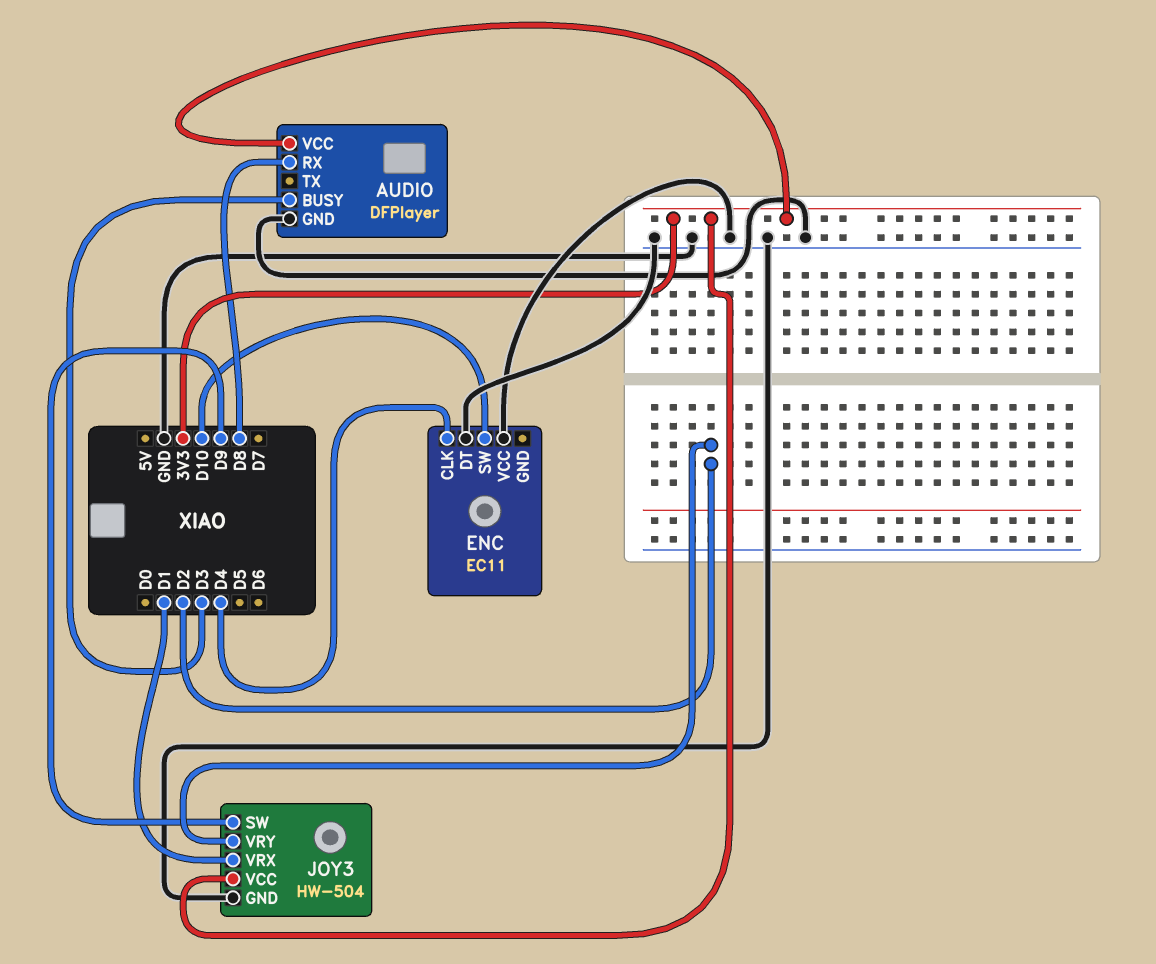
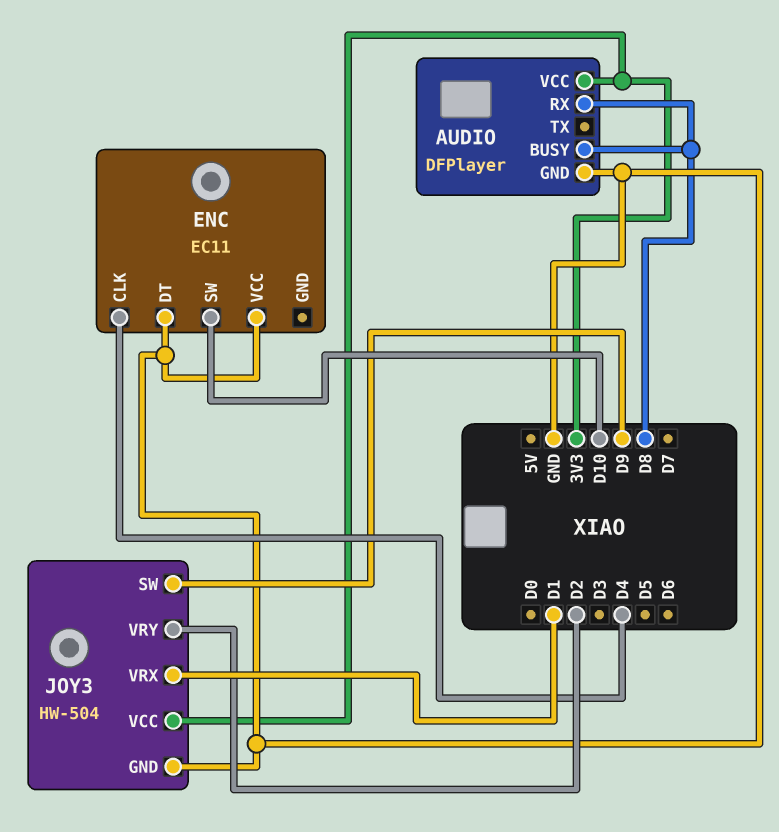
AUDIO pin BUSY: D3 -> D8

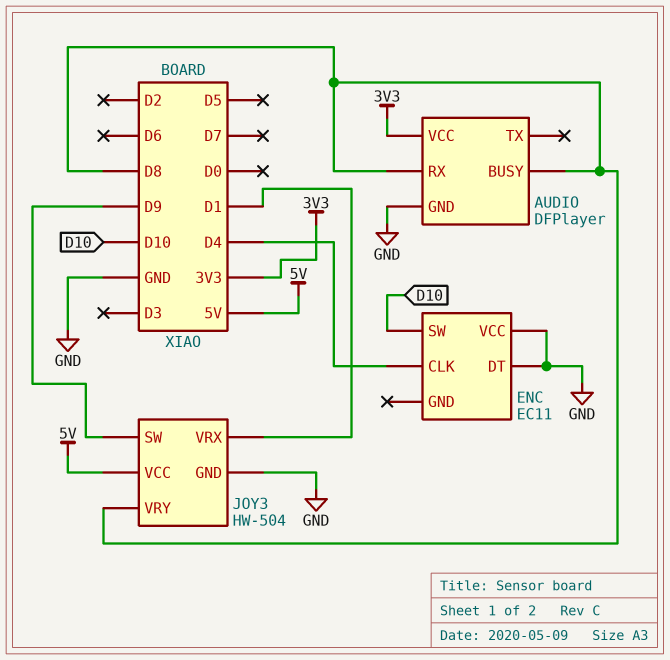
JOY3 pin VCC: 3V3 -> 5V
JOY3 pin VRY: D2 -> D8

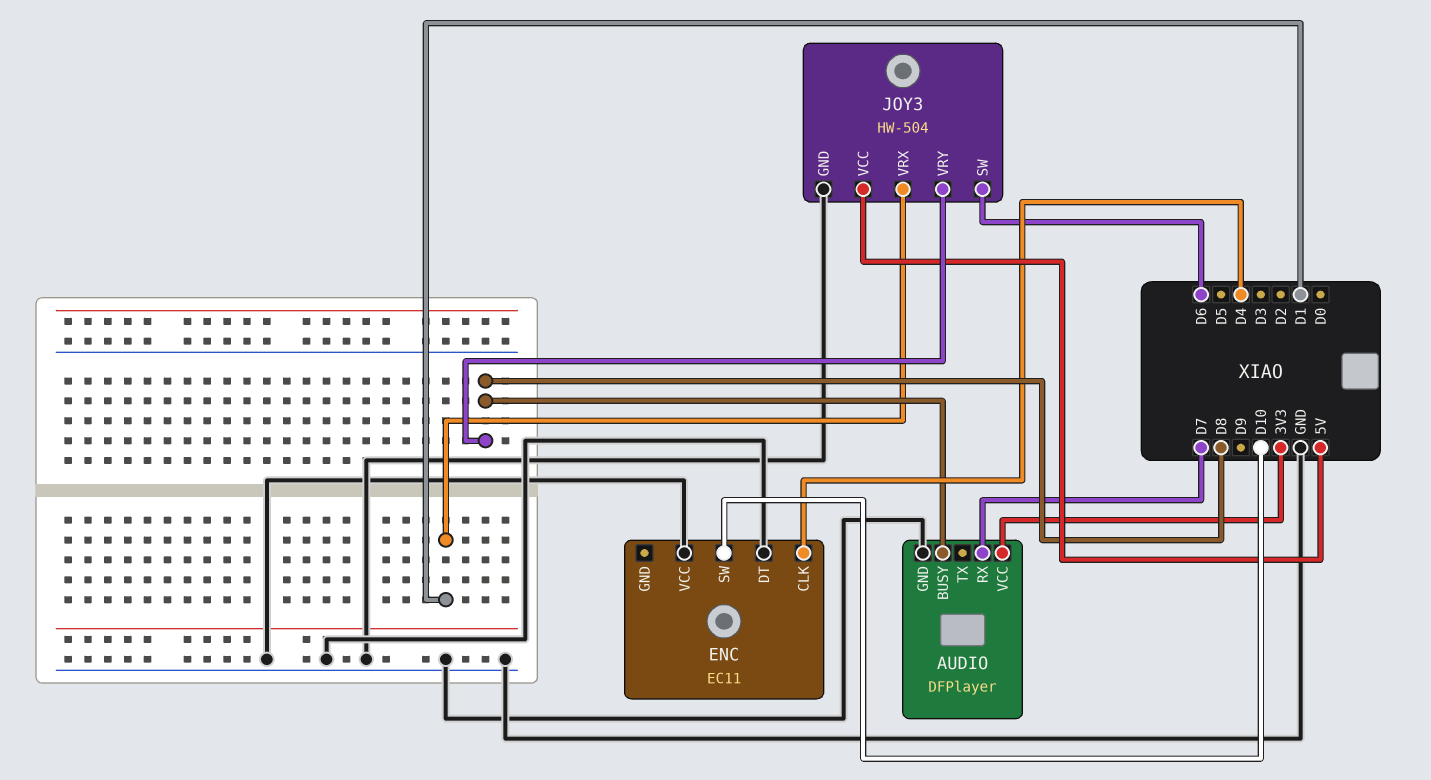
AUDIO pin RX: D8 -> D7
JOY3 pin SW: D9 -> D6

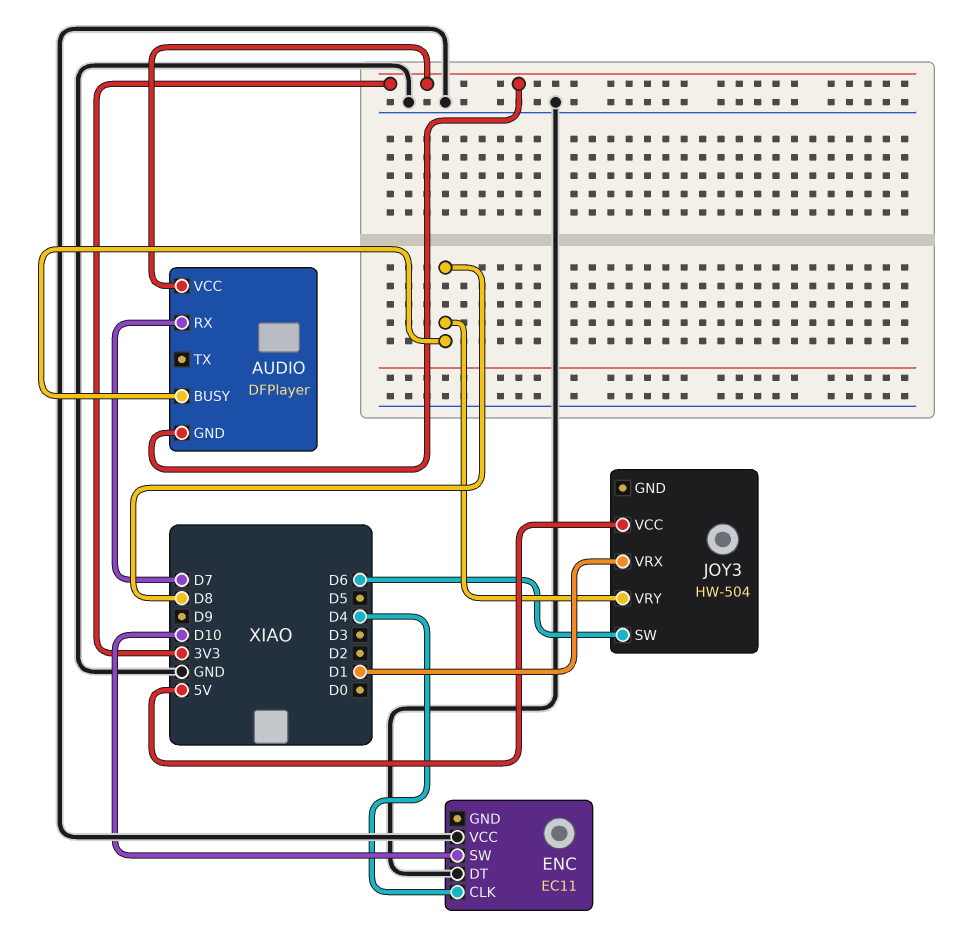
AUDIO pin GND: GND -> 3V3
JOY3 pin GND: GND -> none

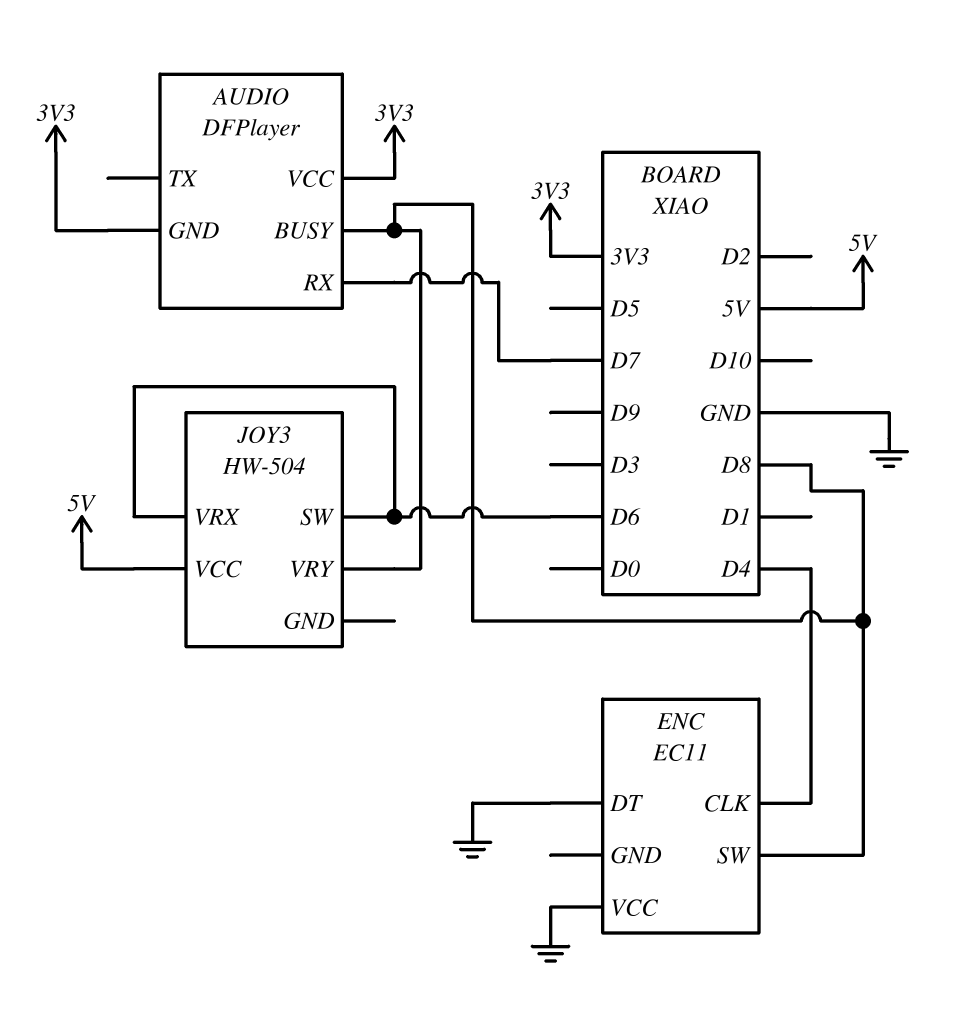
ENC pin SW: D10 -> D8
JOY3 pin VRX: D1 -> D6

